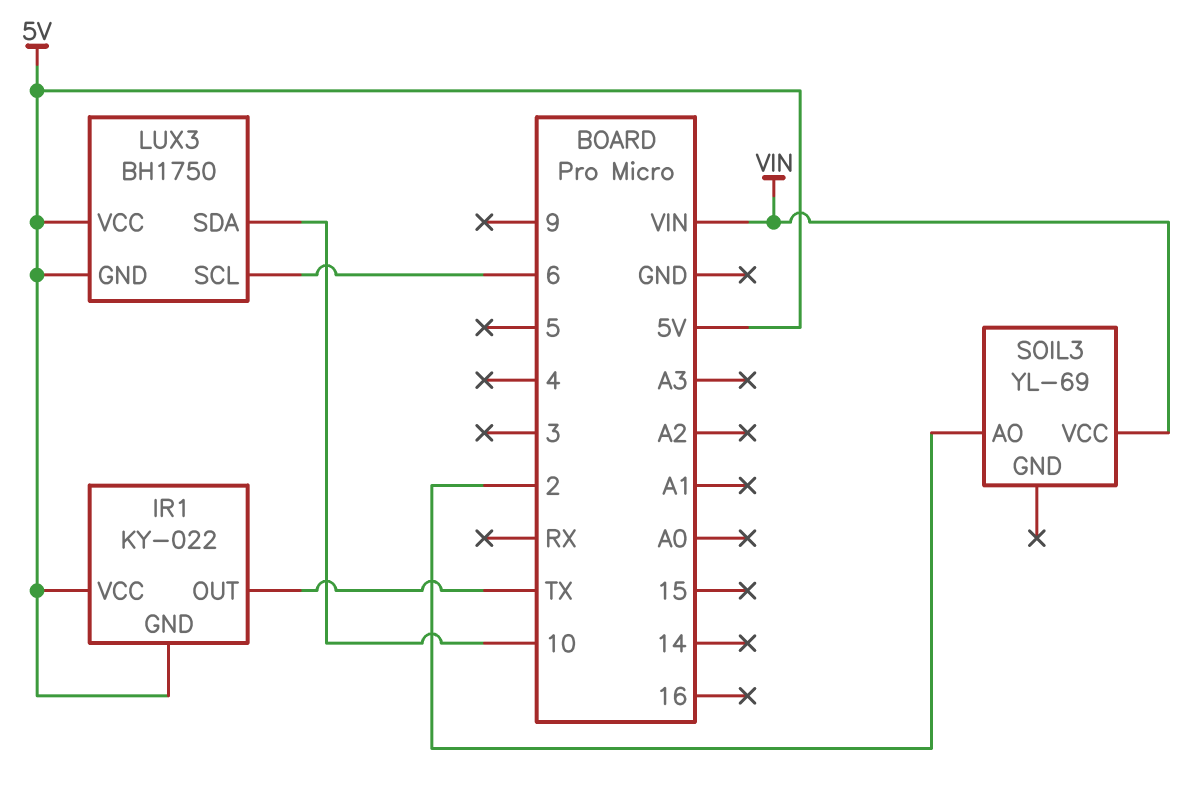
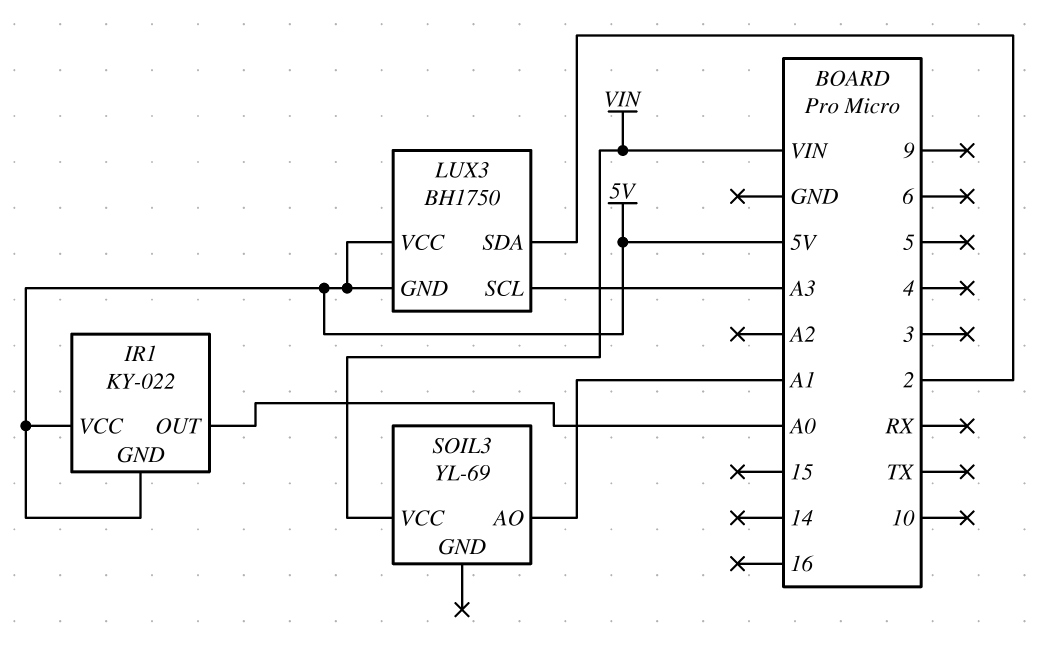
IR1 pin OUT: TX -> A0
LUX3 pin SCL: 6 -> A3
LUX3 pin SDA: 10 -> 2
SOIL3 pin AO: 2 -> A1

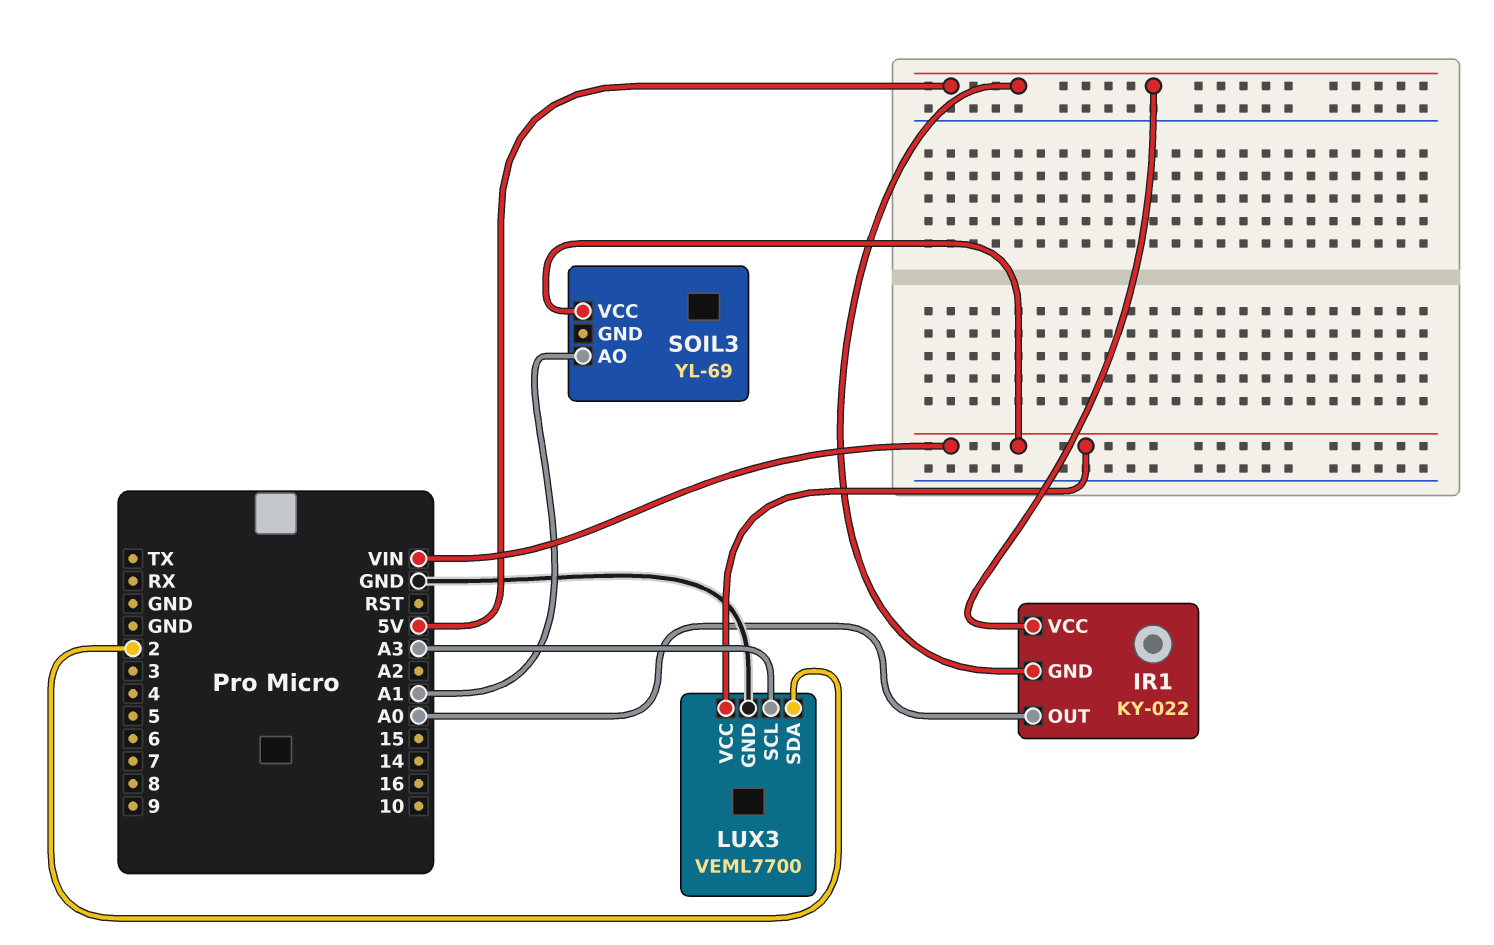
LUX3: BH1750 -> VEML7700
LUX3 pin GND: 5V -> GND
LUX3 pin VCC: 5V -> VIN

